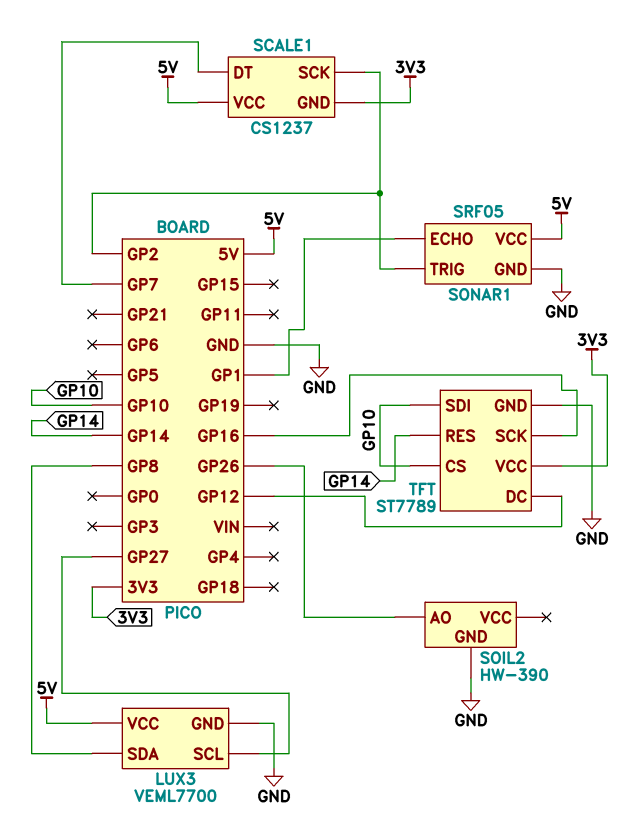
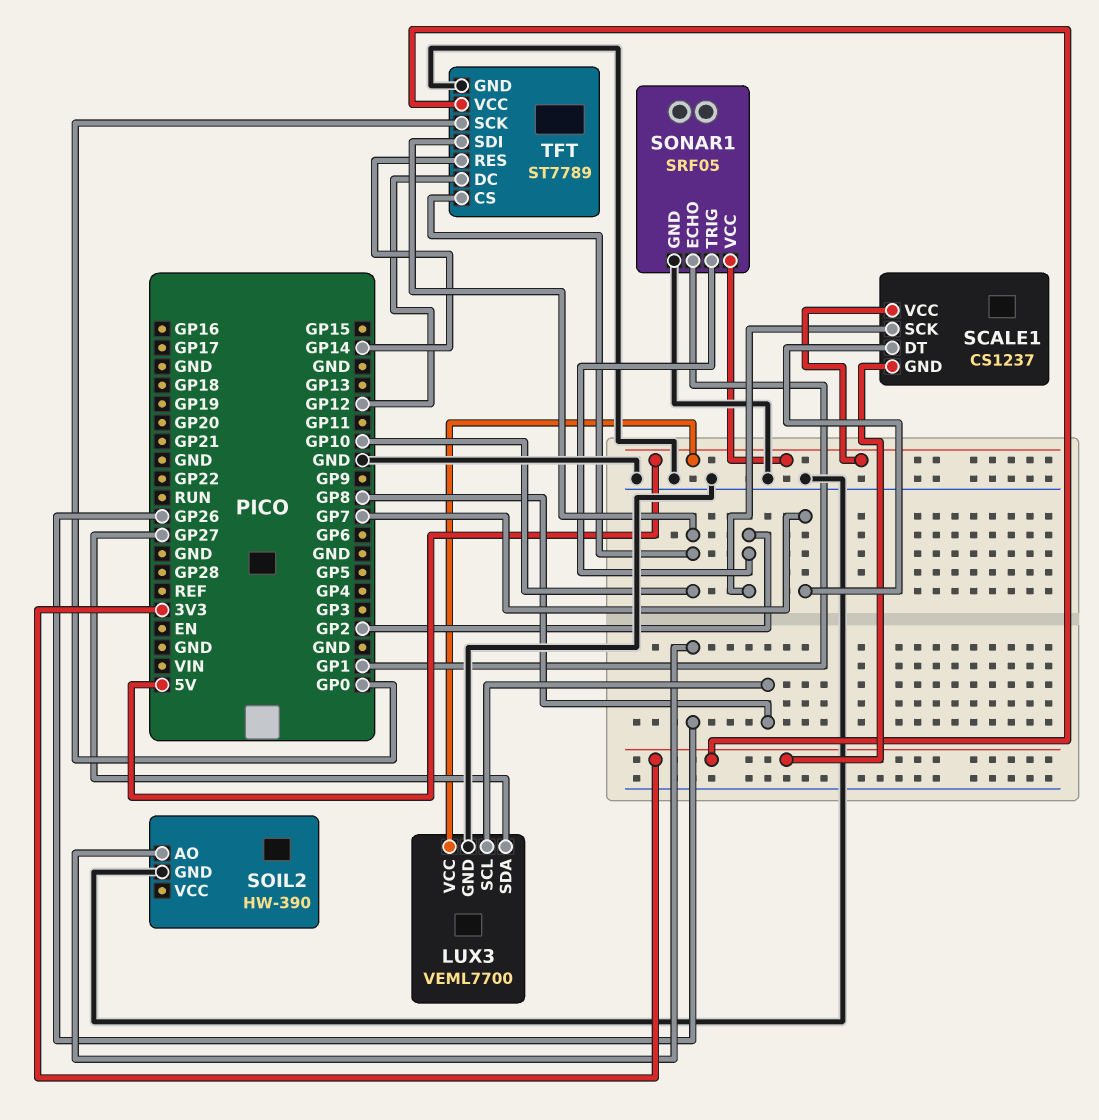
LUX3 pin SCL: GP27 -> GP8
LUX3 pin SDA: GP8 -> GP27
TFT pin SCK: GP16 -> GP0

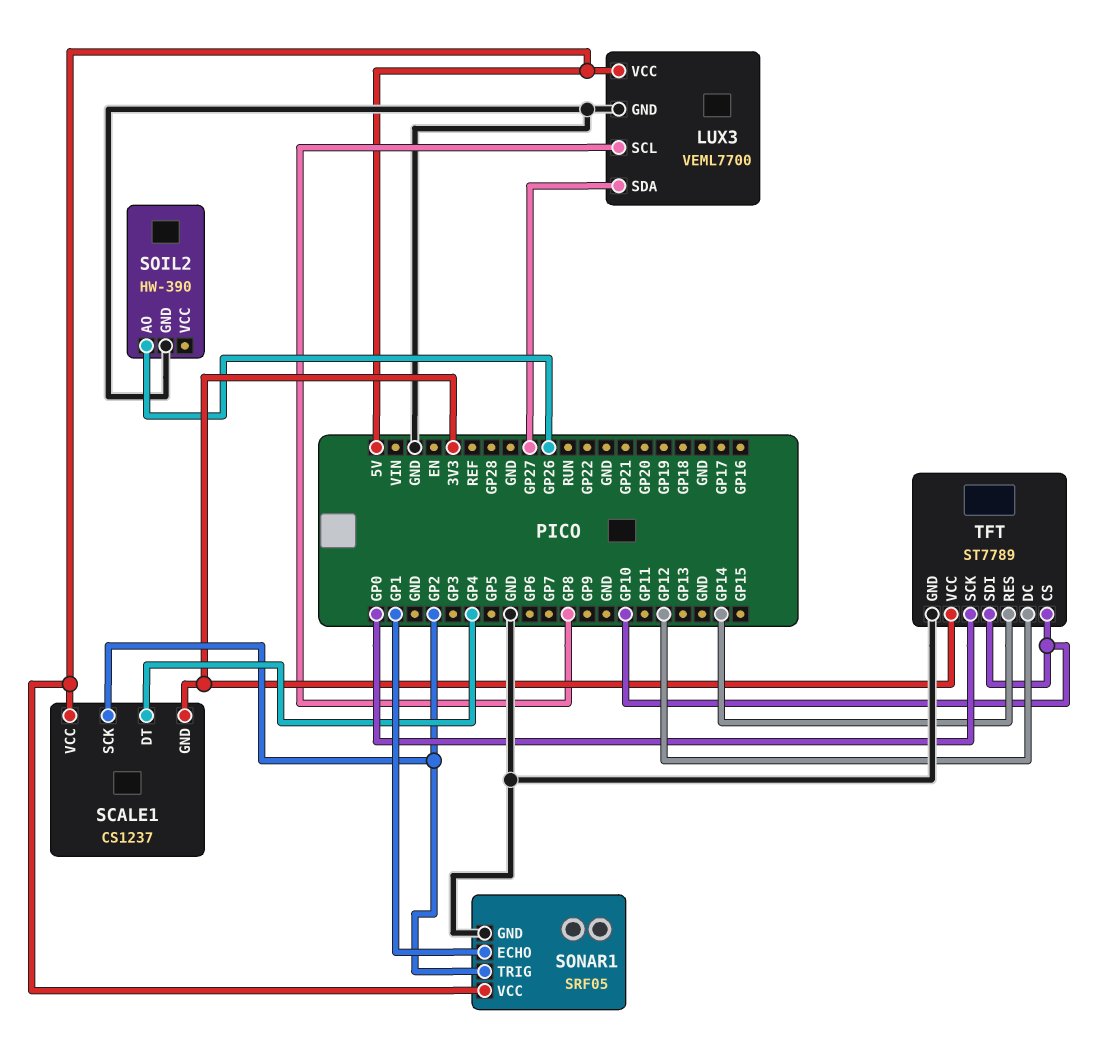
SCALE1 pin DT: GP7 -> GP4

